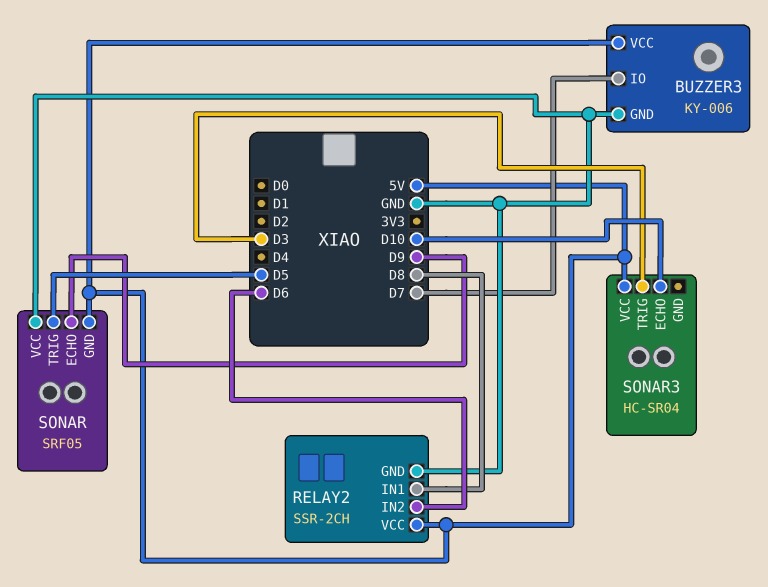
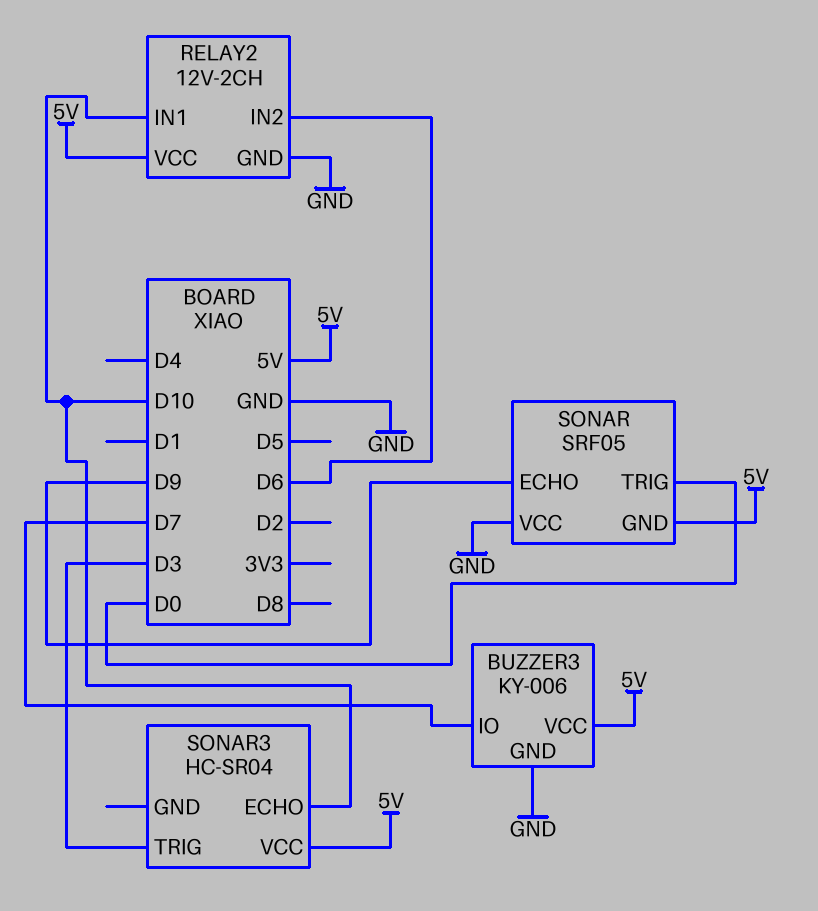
RELAY2: SSR-2CH -> 12V-2CH
RELAY2 pin IN1: D8 -> D10
SONAR pin TRIG: D5 -> D0

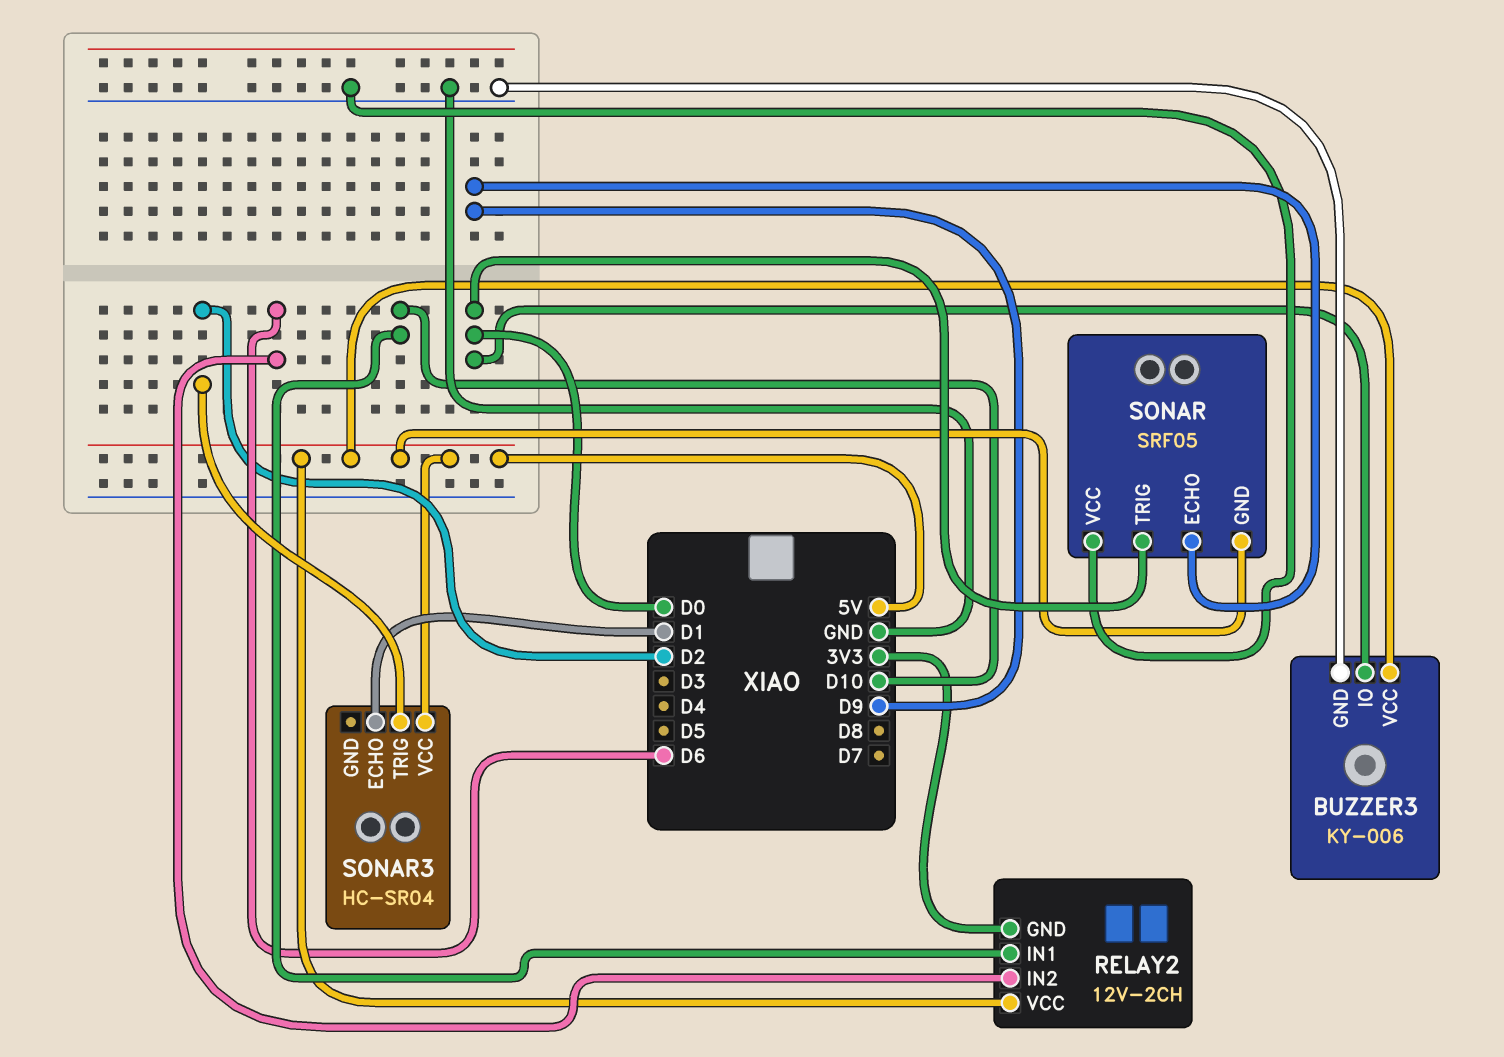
BUZZER3 pin IO: D7 -> D0
RELAY2 pin GND: GND -> 3V3
SONAR3 pin ECHO: D10 -> D1
SONAR3 pin TRIG: D3 -> D2

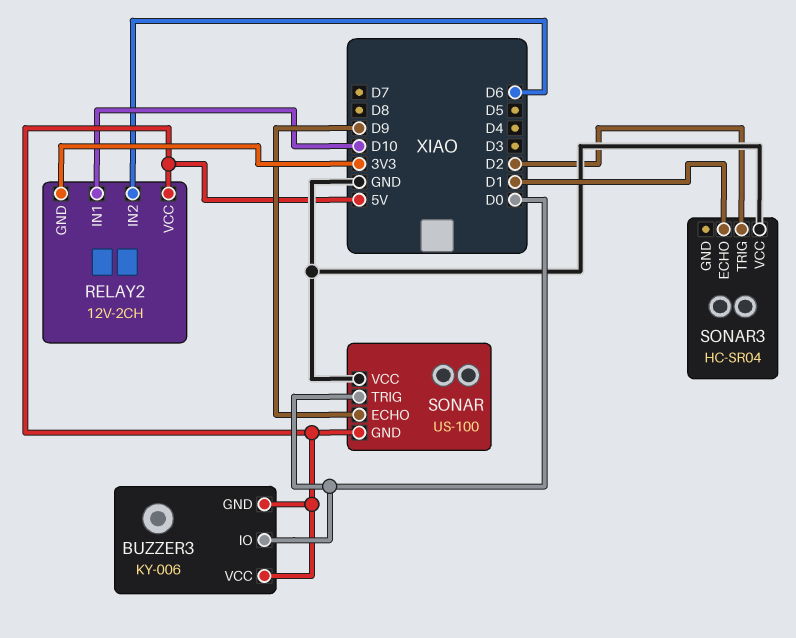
BUZZER3 pin GND: GND -> 5V
SONAR: SRF05 -> US-100
SONAR3 pin VCC: 5V -> GND

